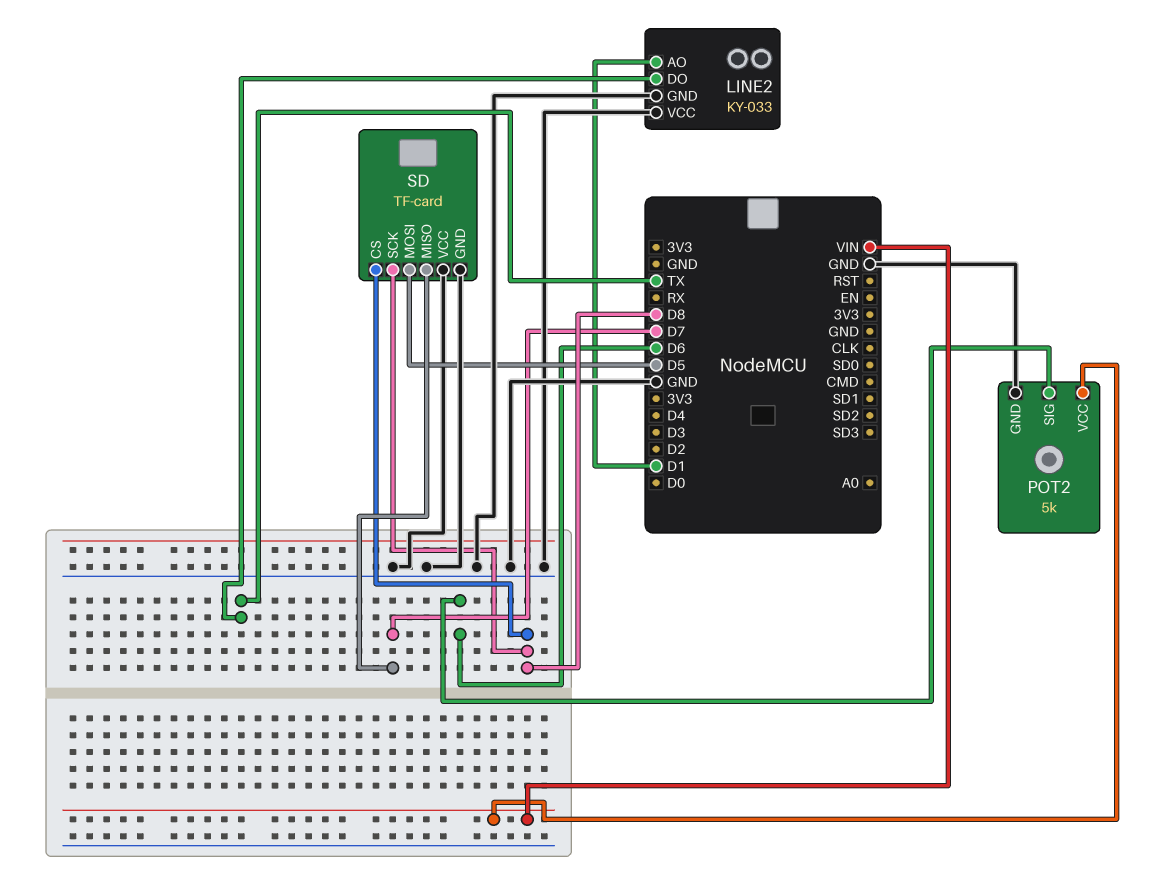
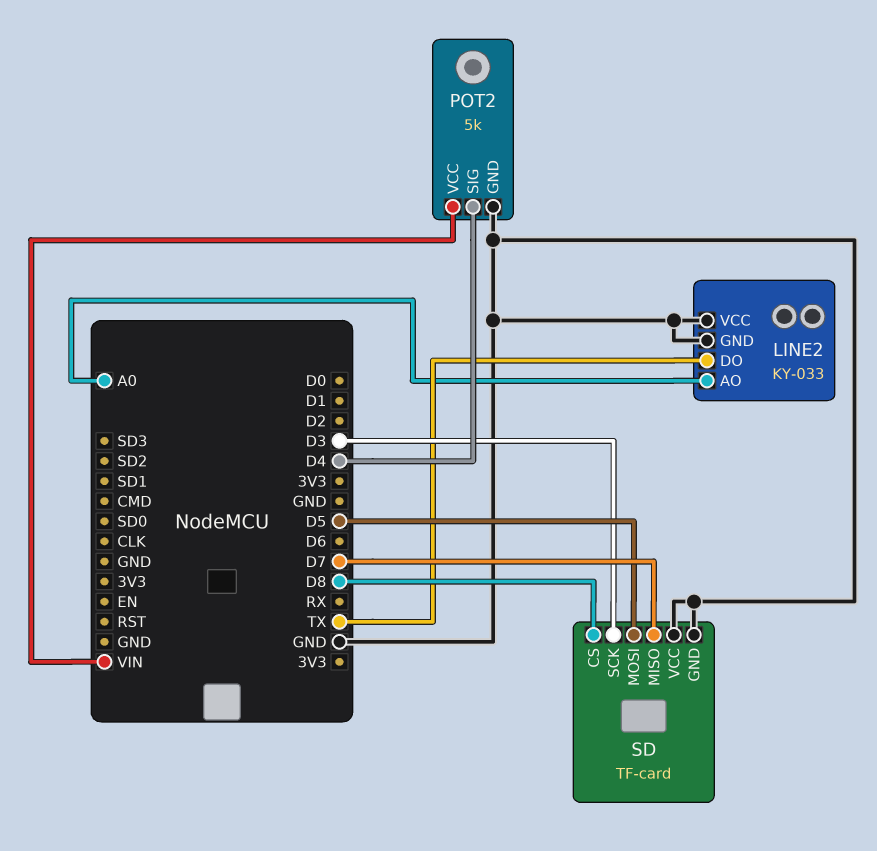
LINE2 pin AO: D1 -> A0
POT2 pin SIG: D6 -> D4
SD pin SCK: D8 -> D3

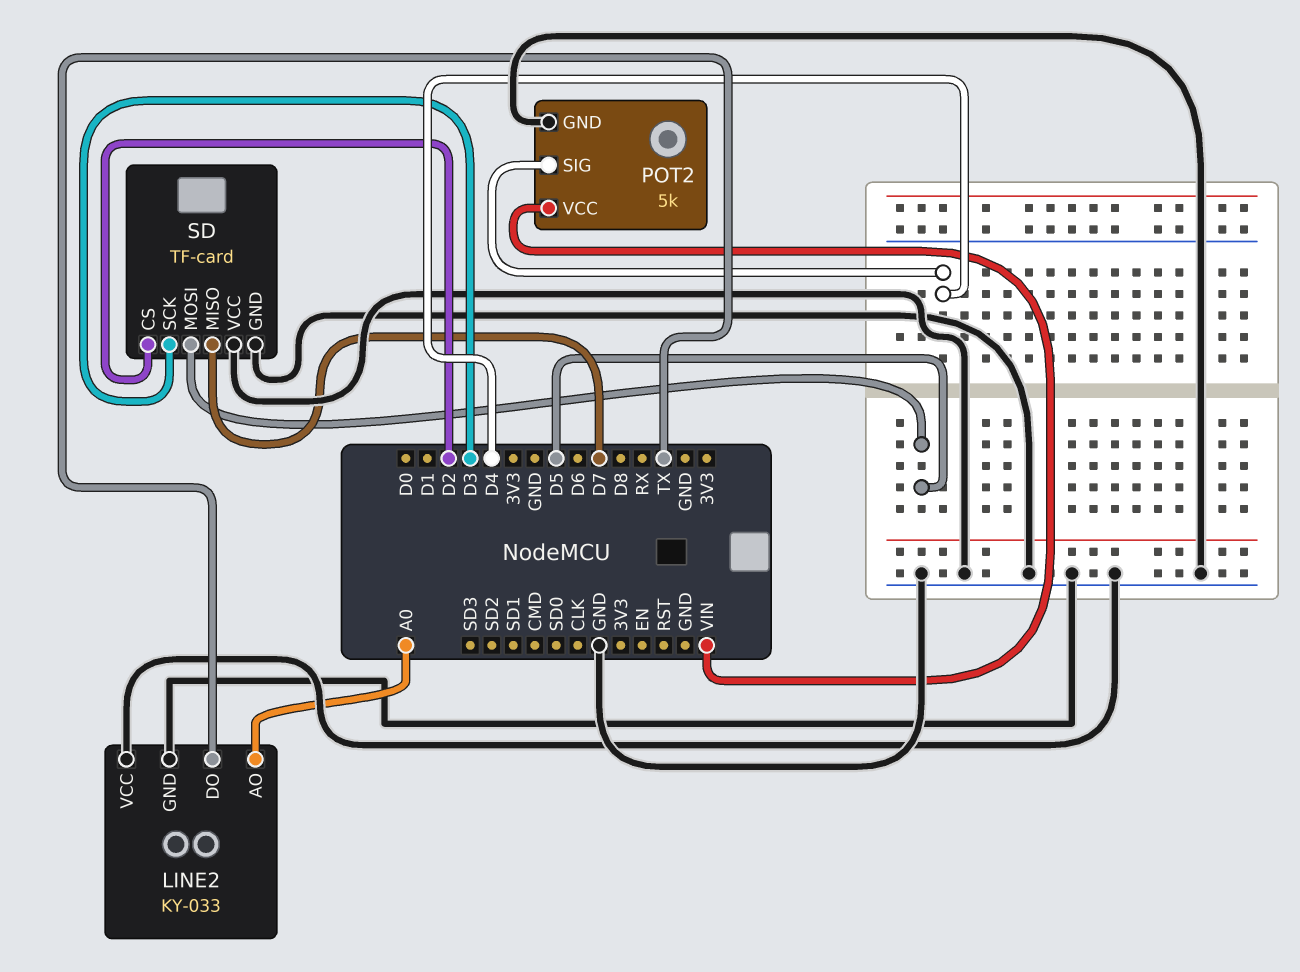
SD pin CS: D8 -> D2

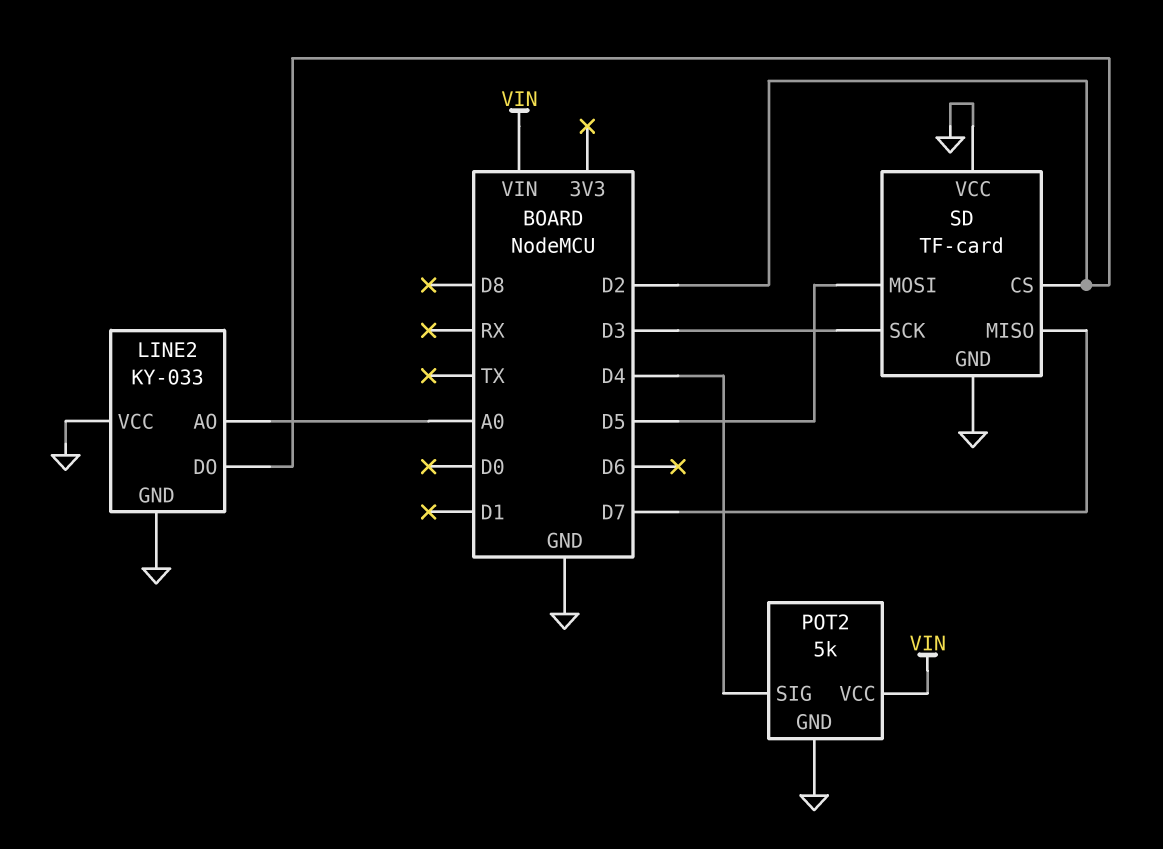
LINE2 pin DO: TX -> D2

